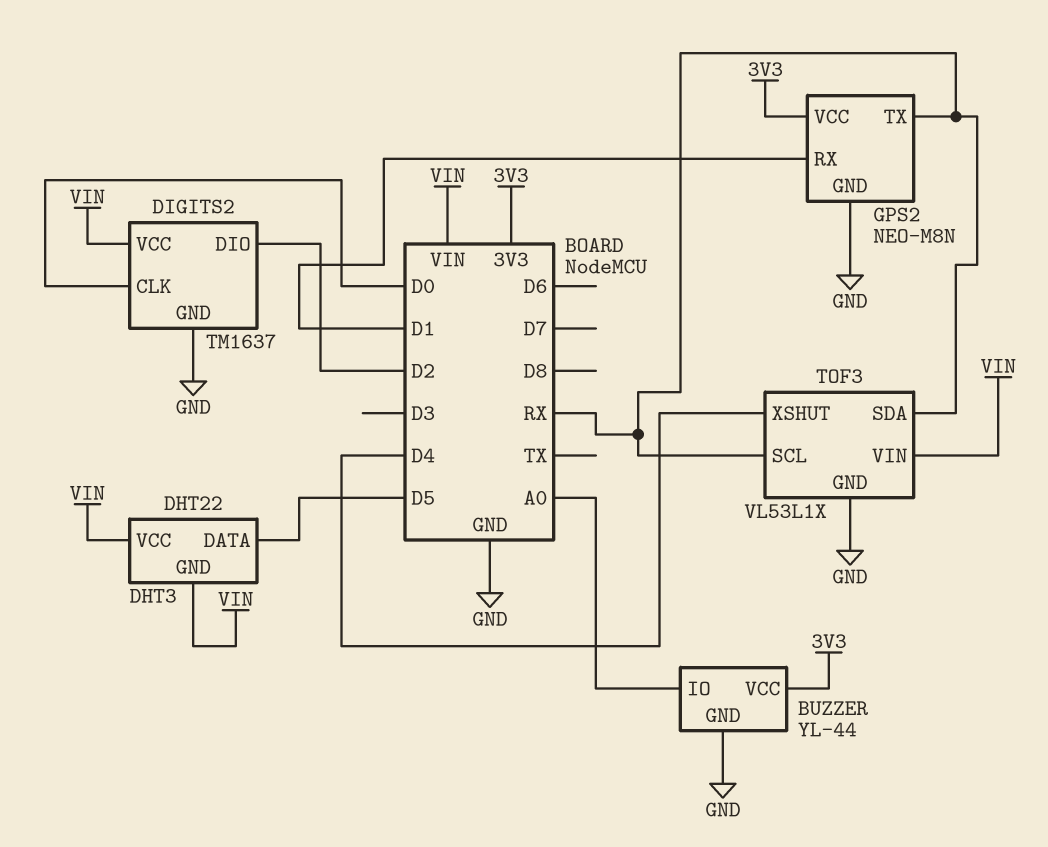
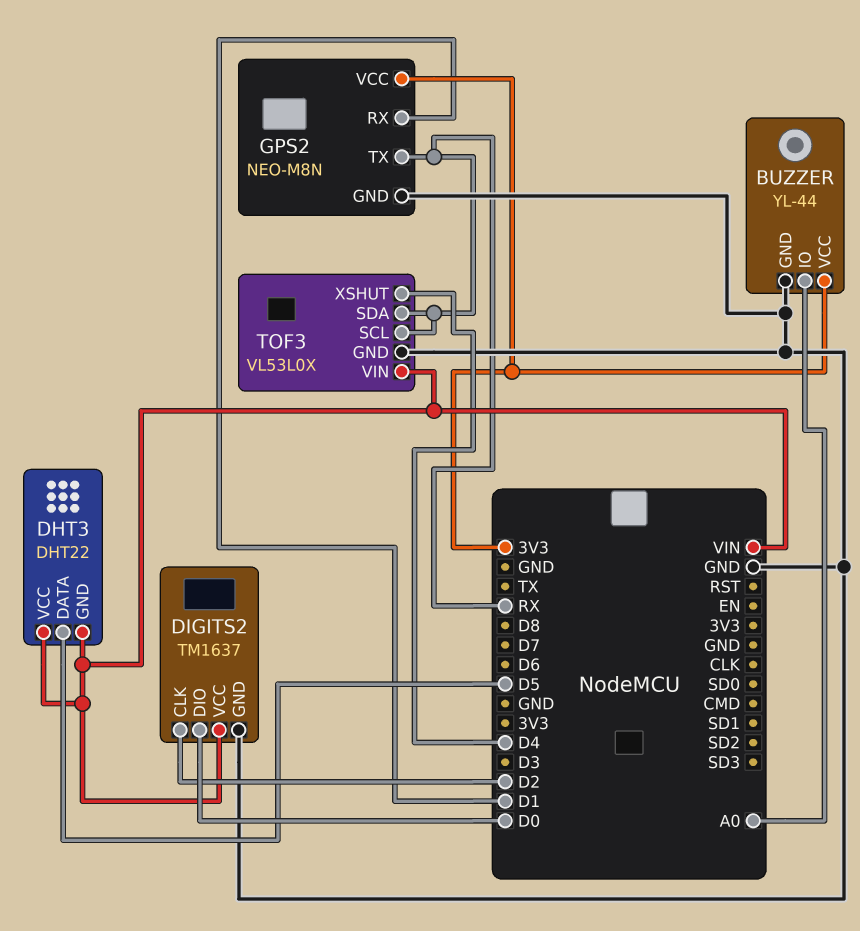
DIGITS2 pin CLK: D0 -> D2
DIGITS2 pin DIO: D2 -> D0
TOF3: VL53L1X -> VL53L0X

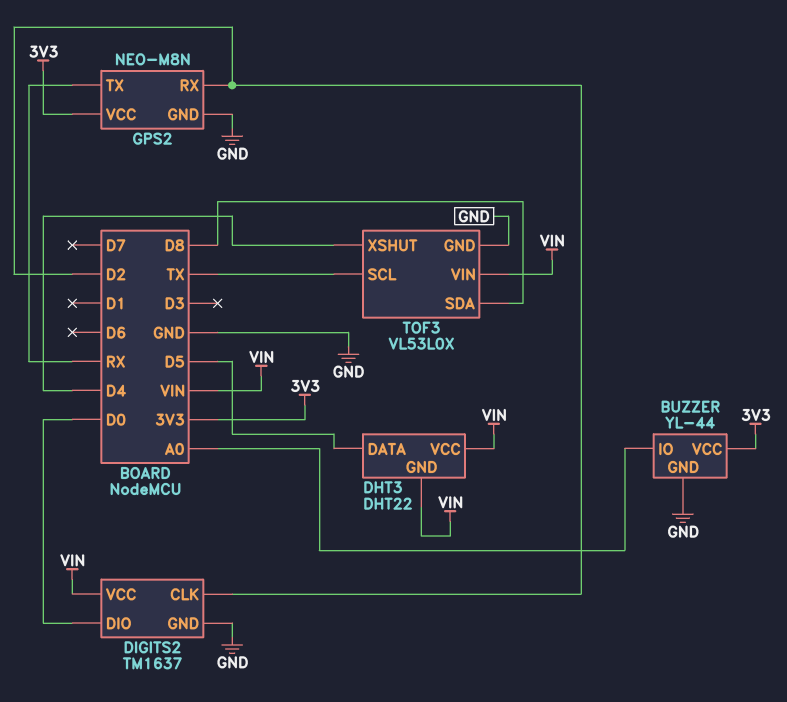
GPS2 pin RX: D1 -> D2
TOF3 pin SCL: RX -> TX
TOF3 pin SDA: RX -> D8

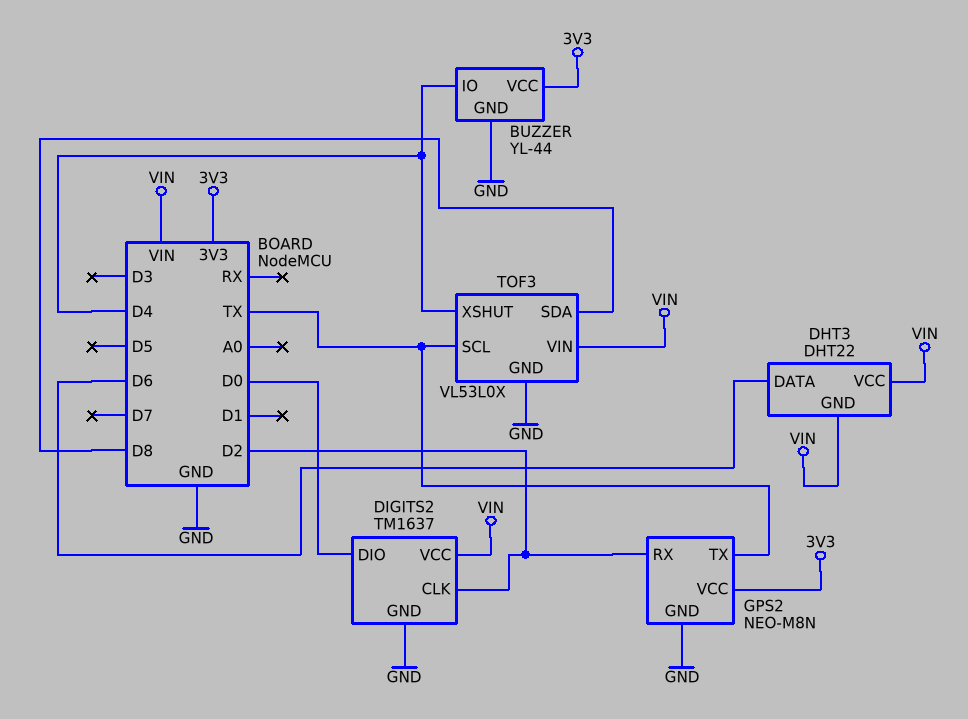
BUZZER pin IO: A0 -> D4
DHT3 pin DATA: D5 -> D6
GPS2 pin TX: RX -> TX

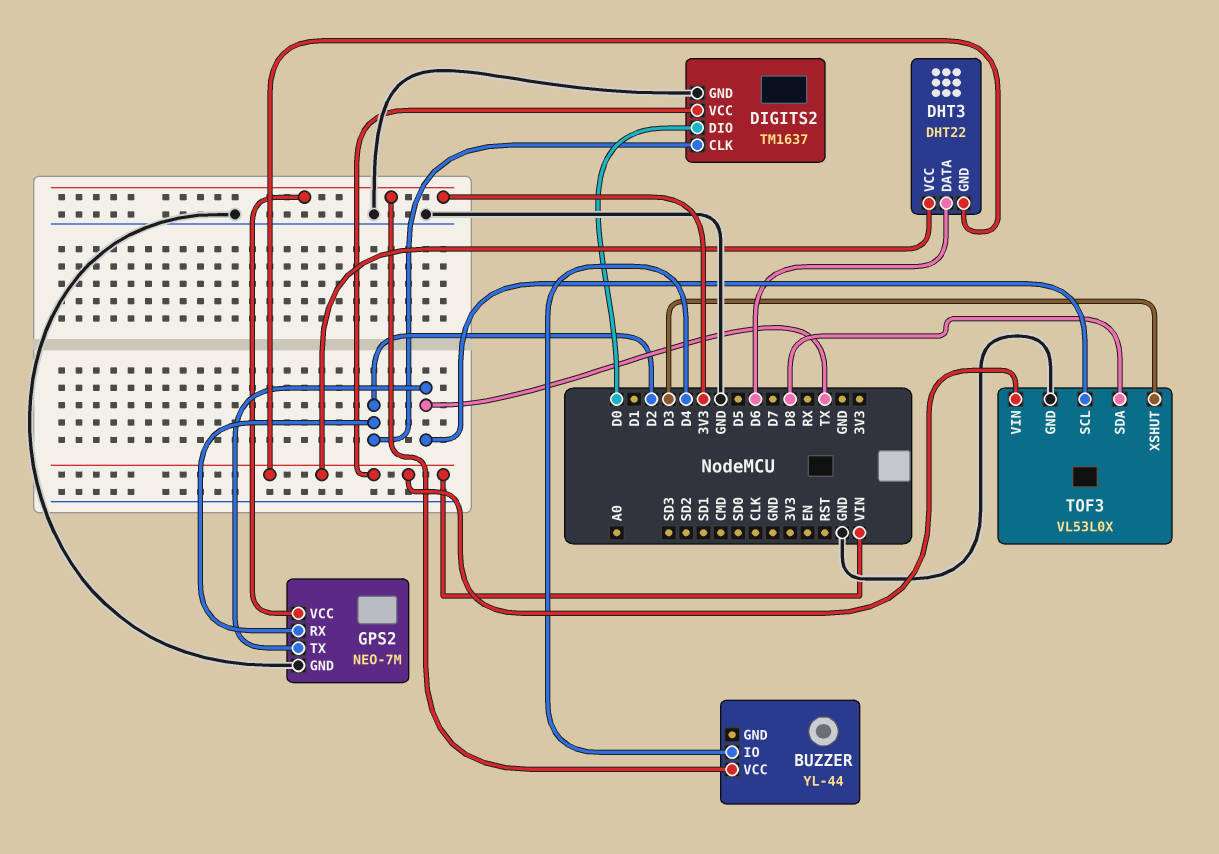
BUZZER pin GND: GND -> none
GPS2: NEO-M8N -> NEO-7M
TOF3 pin XSHUT: D4 -> D3

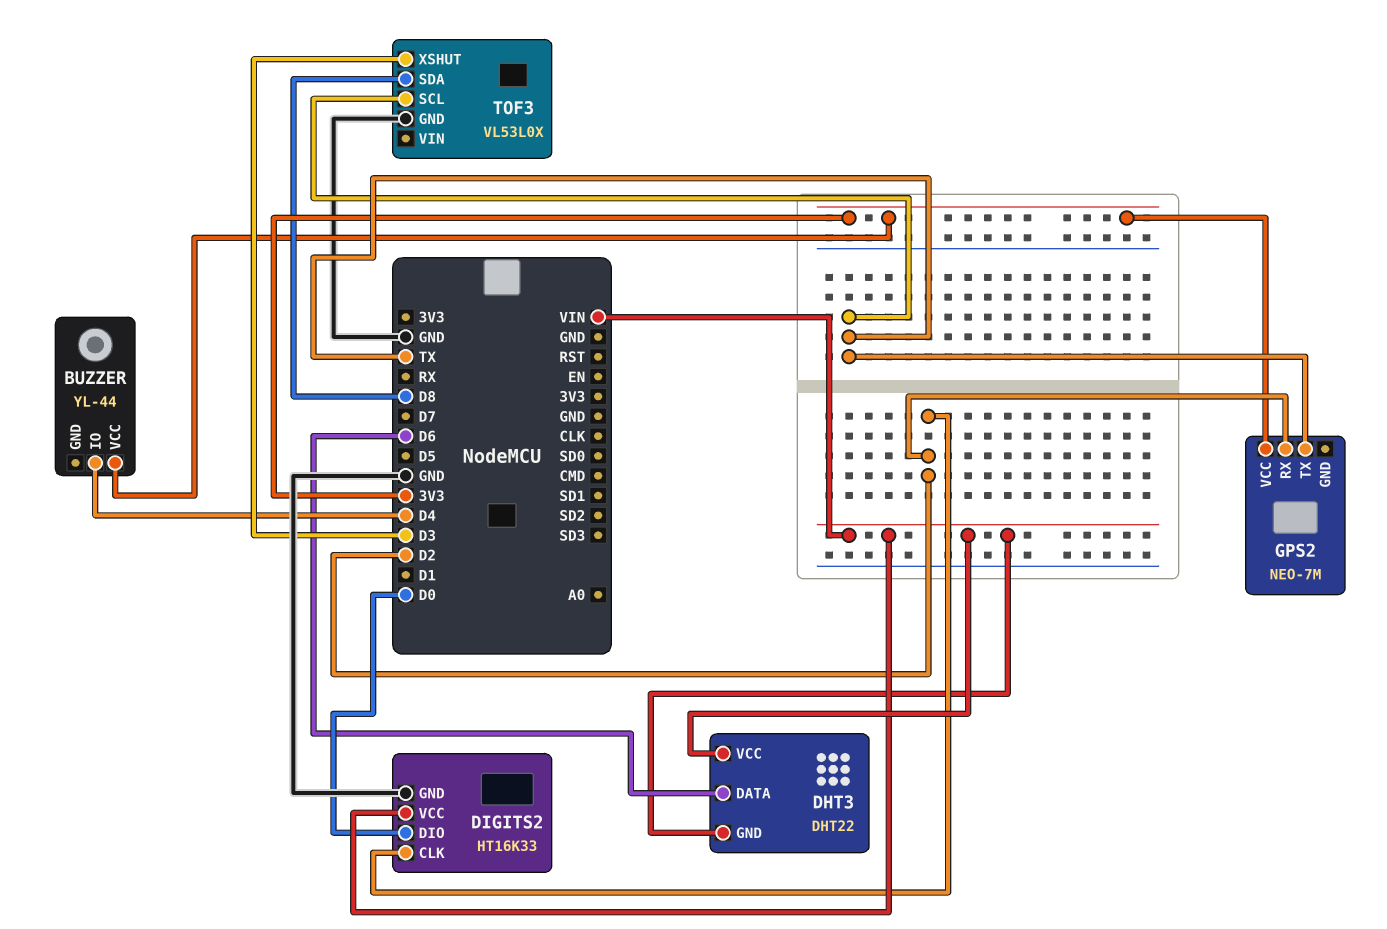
DIGITS2: TM1637 -> HT16K33
GPS2 pin GND: GND -> none
TOF3 pin VIN: VIN -> none

